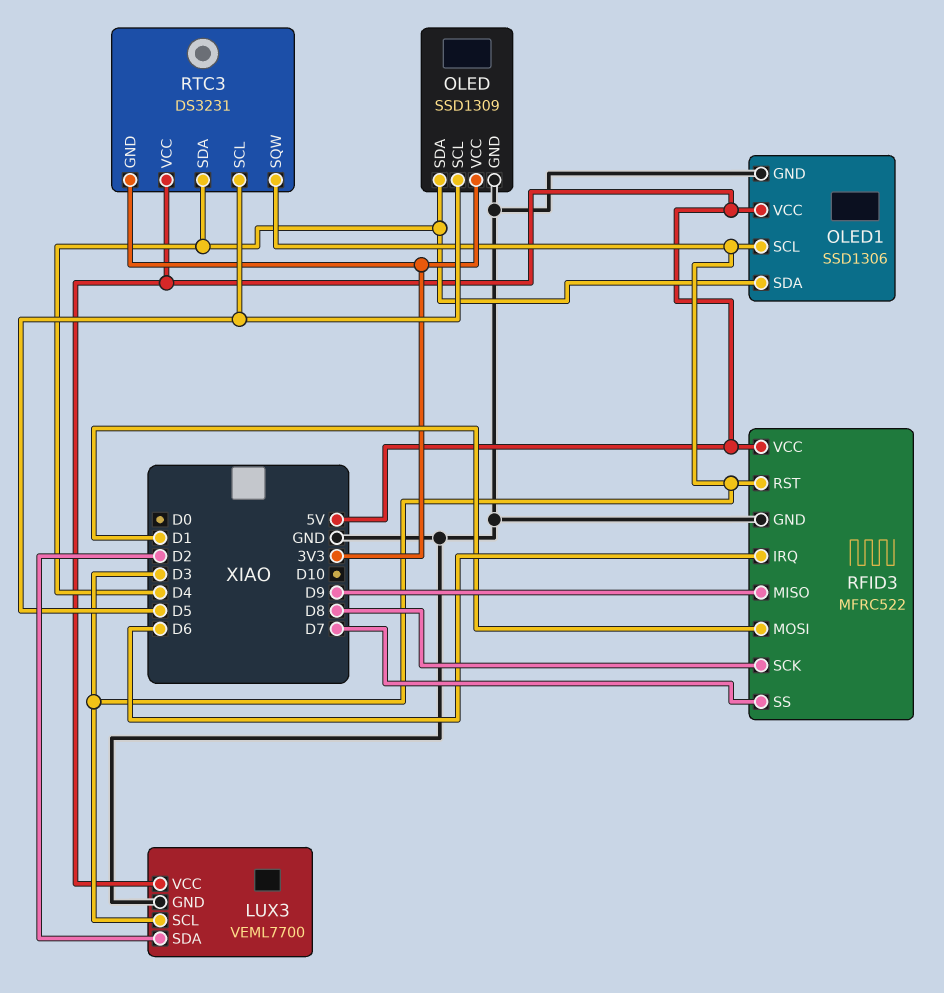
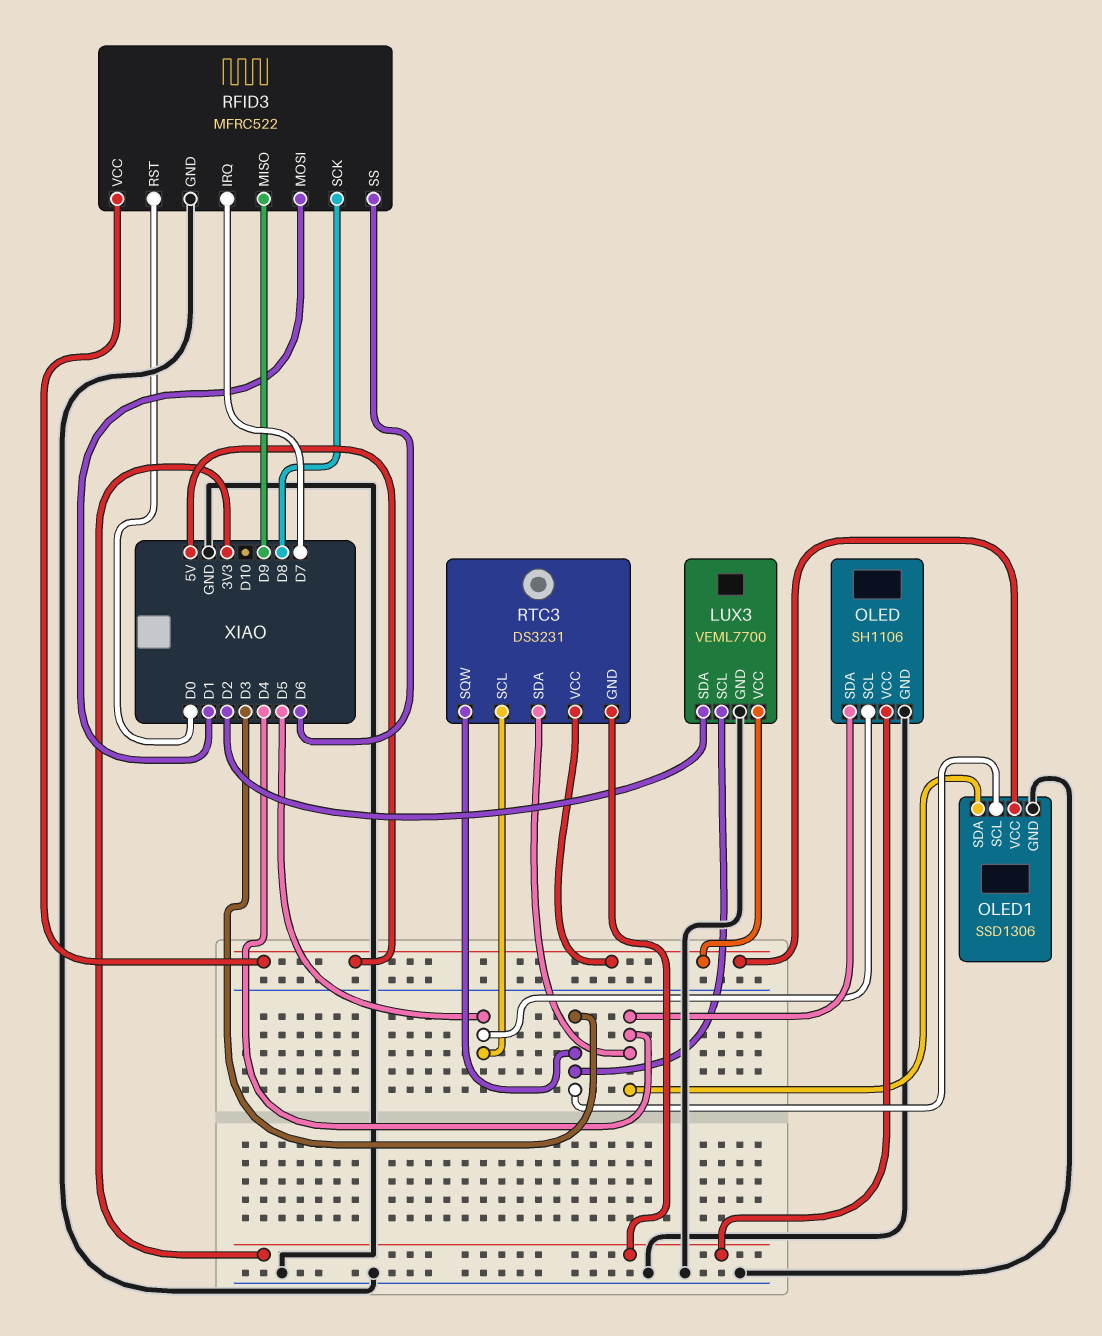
OLED: SSD1309 -> SH1106
RFID3 pin IRQ: D6 -> D7
RFID3 pin RST: D3 -> D0
RFID3 pin SS: D7 -> D6

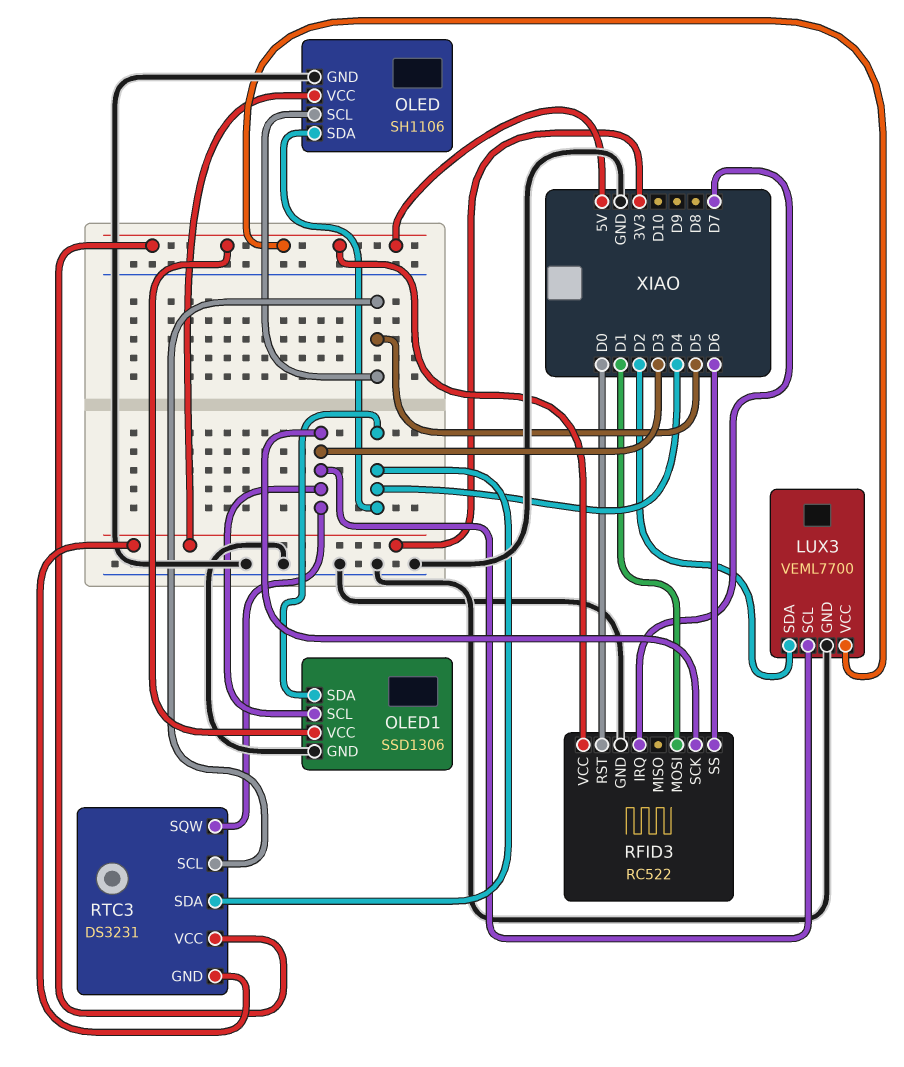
RFID3: MFRC522 -> RC522
RFID3 pin MISO: D9 -> none
RFID3 pin SCK: D8 -> D3

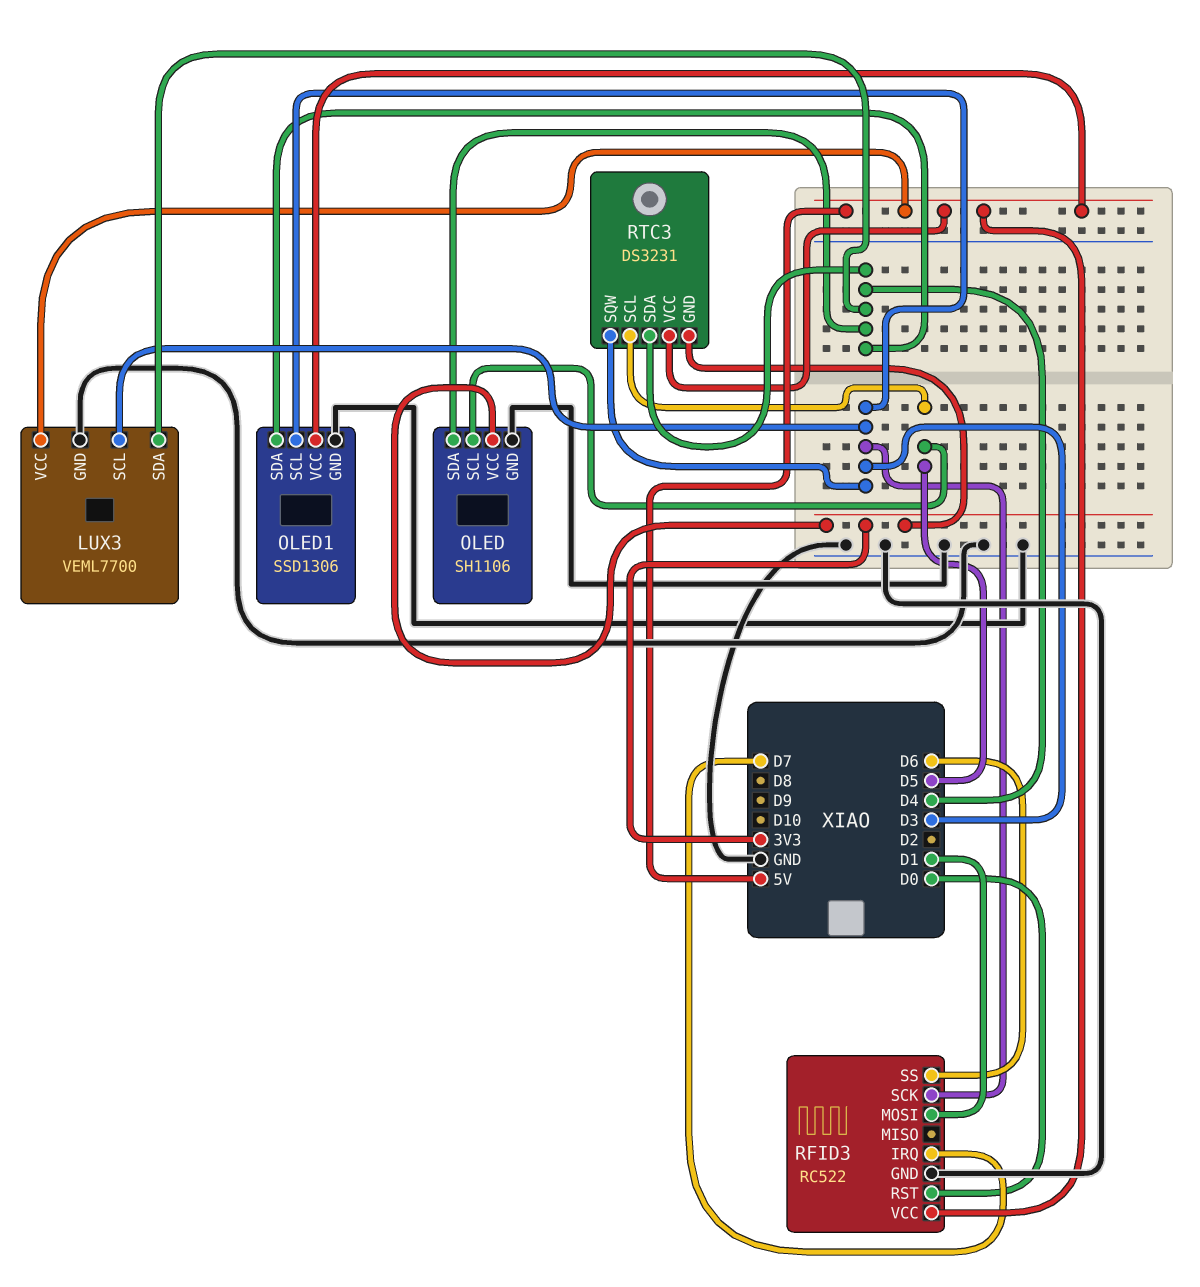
LUX3 pin SDA: D2 -> D4

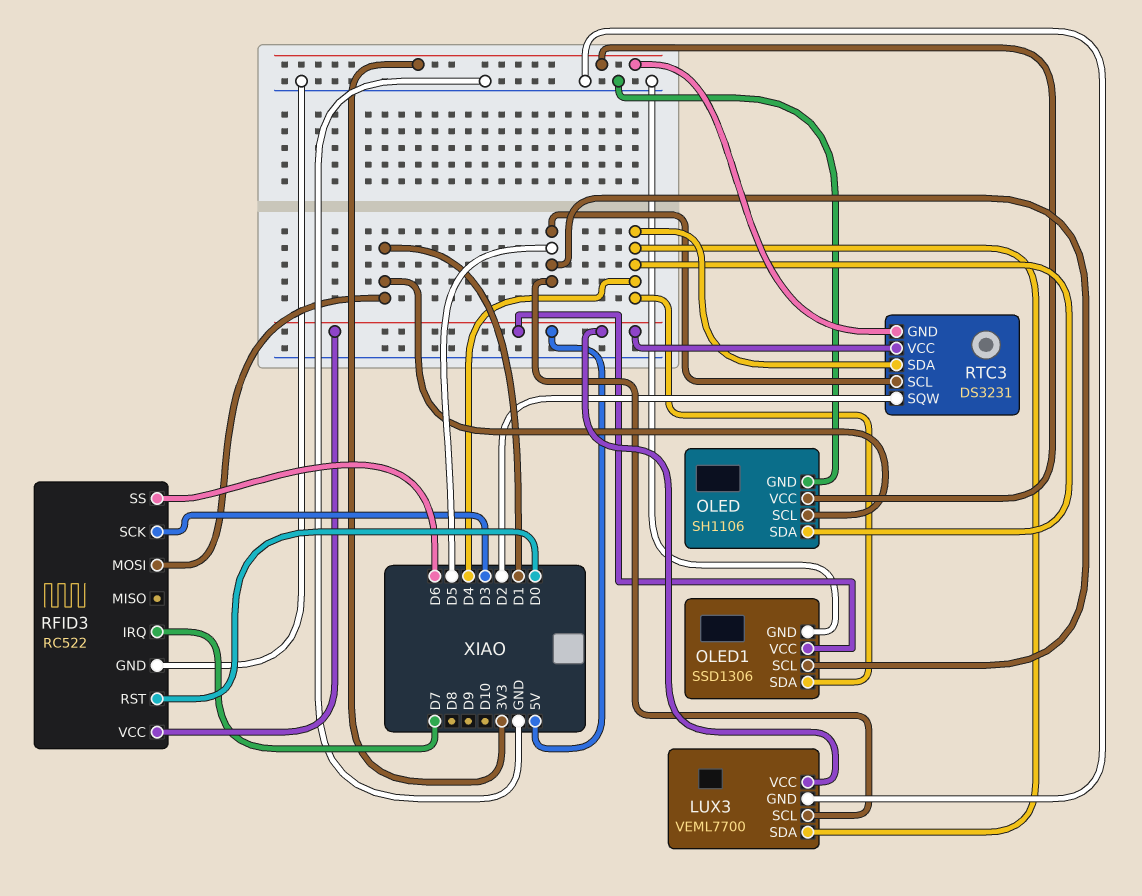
LUX3 pin SCL: D3 -> D5
OLED pin SCL: D5 -> D1
OLED1 pin SCL: D3 -> D5
RTC3 pin SQW: D3 -> D2

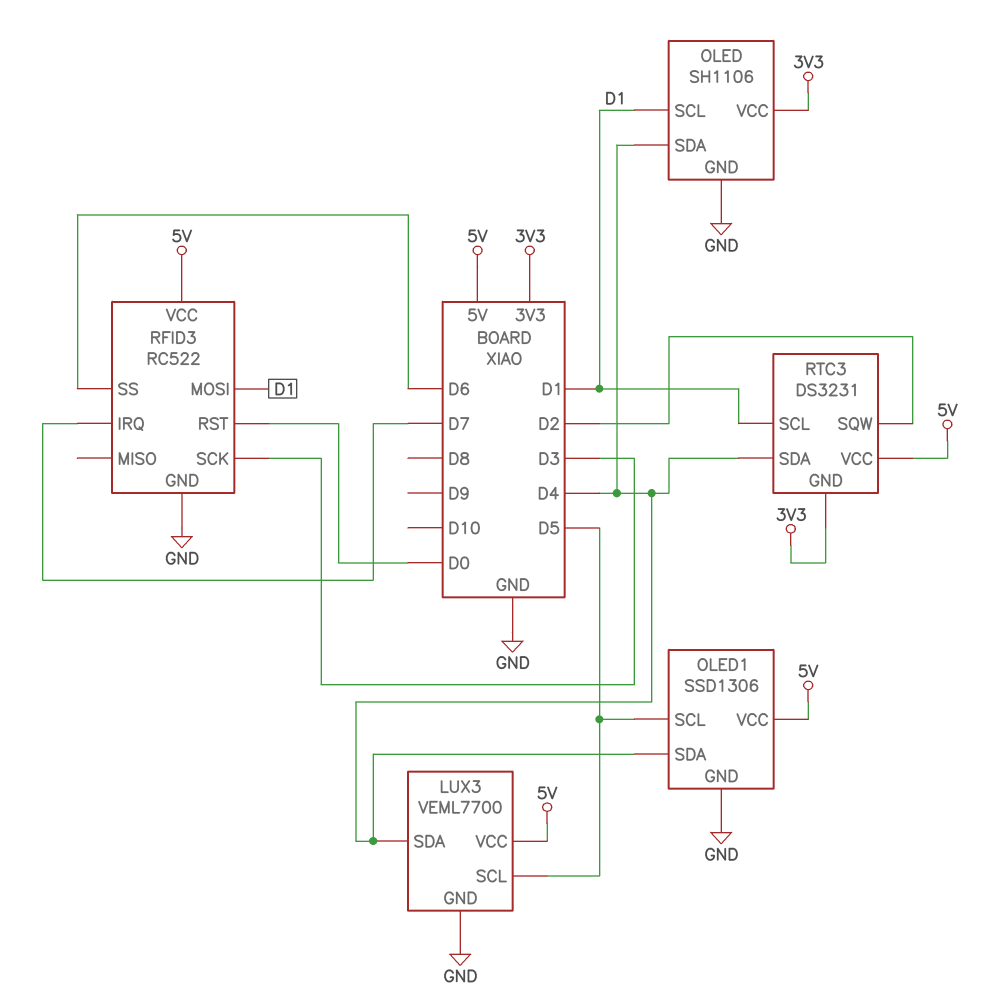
RTC3 pin SCL: D5 -> D1

